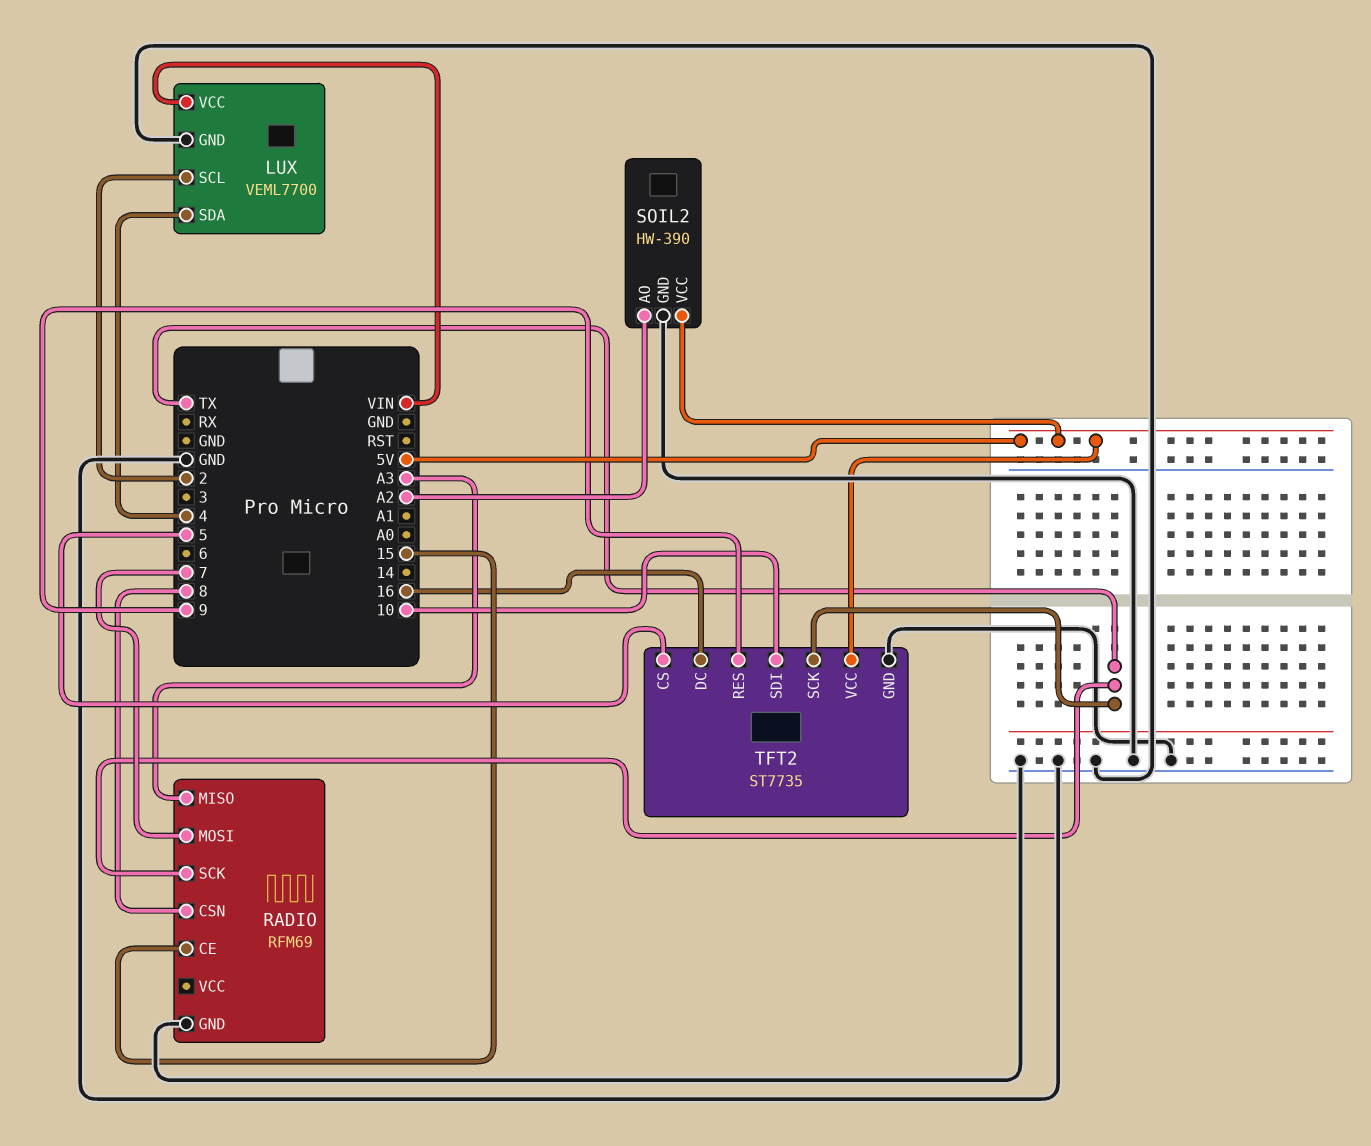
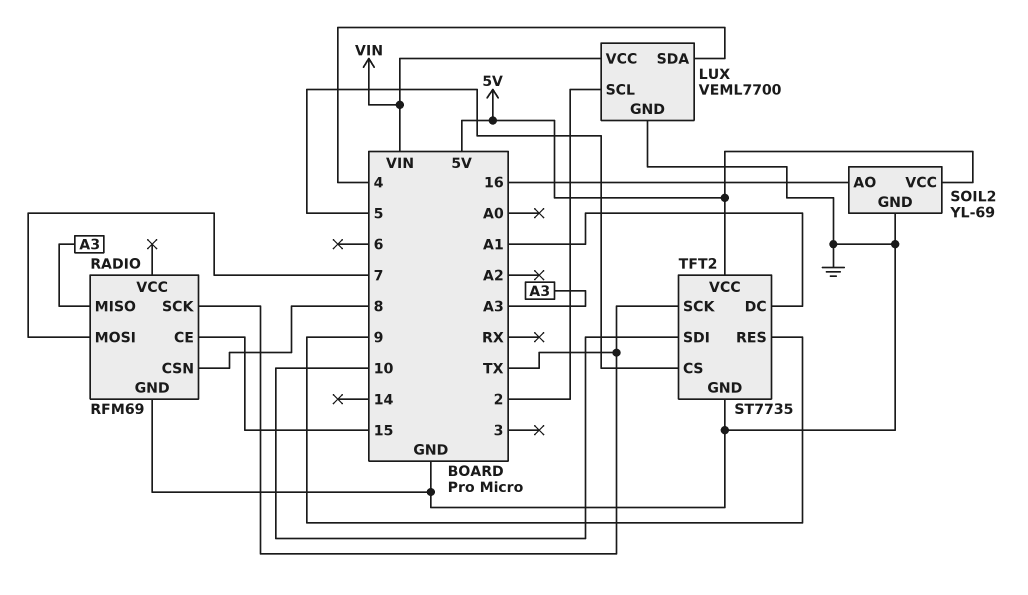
SOIL2: HW-390 -> YL-69
SOIL2 pin AO: A2 -> 16
TFT2 pin DC: 16 -> A1

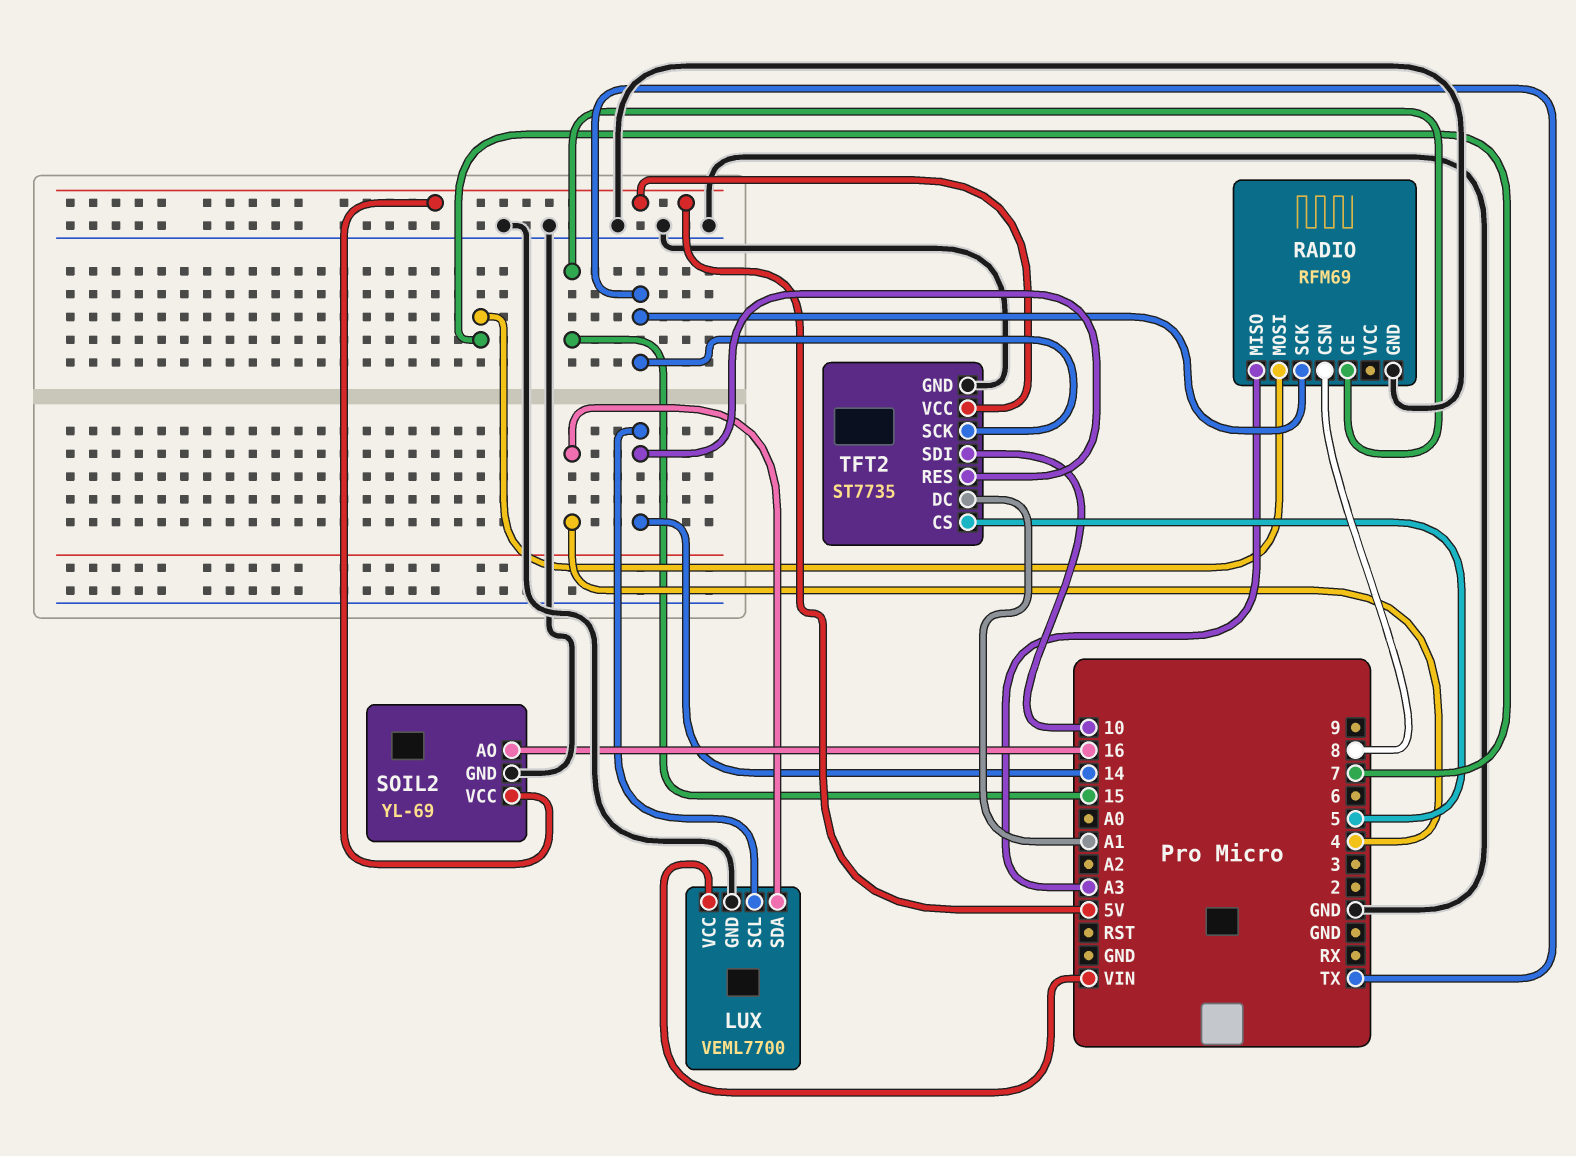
LUX pin SCL: 2 -> 14
TFT2 pin RES: 9 -> 14

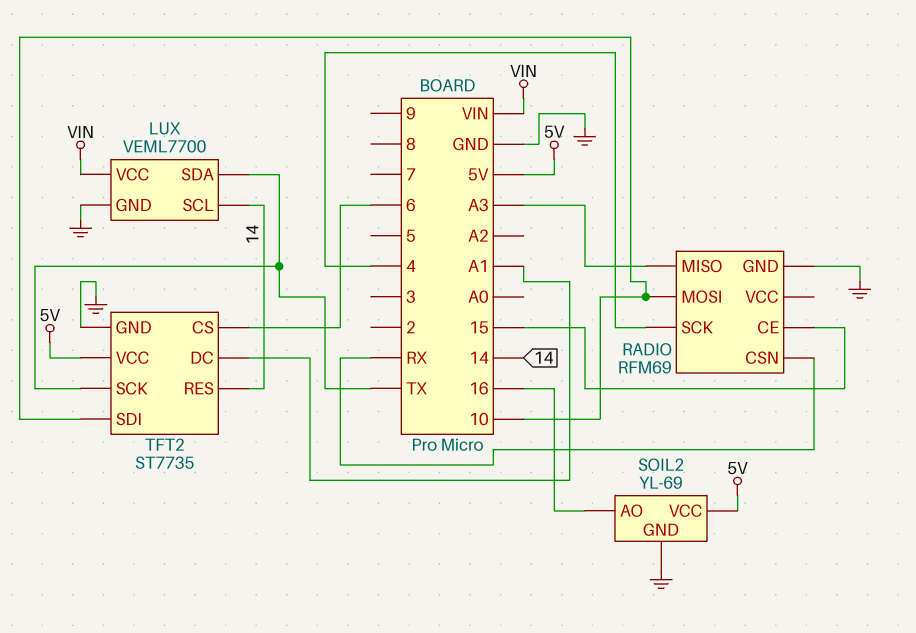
LUX pin SDA: 4 -> TX
RADIO pin CSN: 8 -> RX
RADIO pin MOSI: 7 -> 10
RADIO pin SCK: TX -> 4
TFT2 pin CS: 5 -> 6

